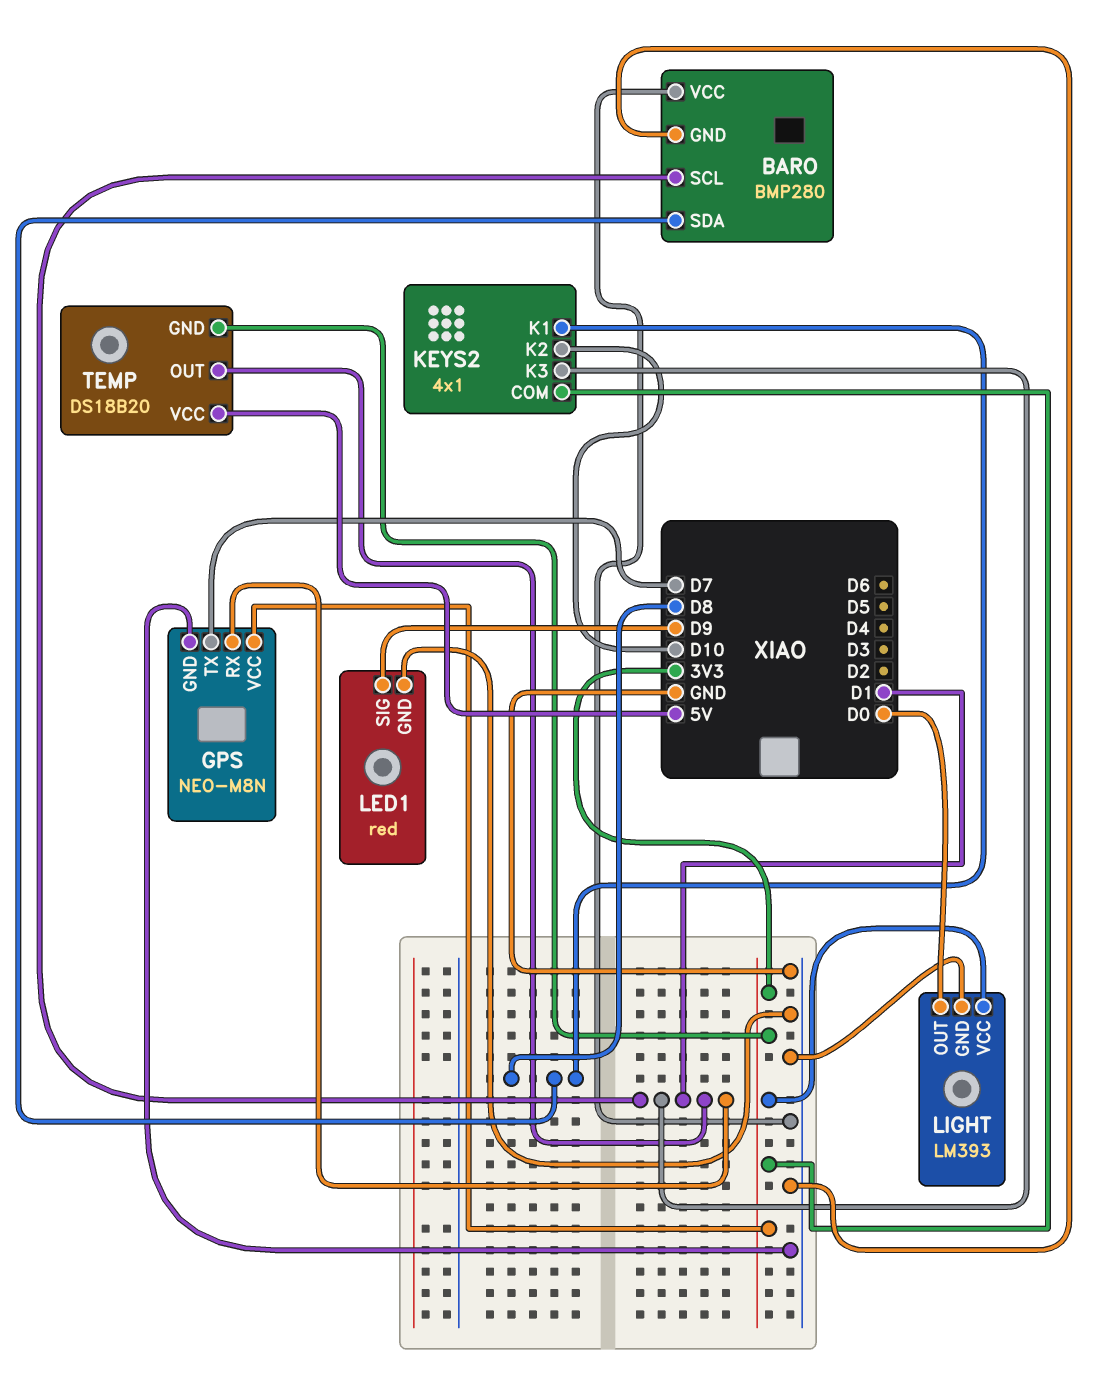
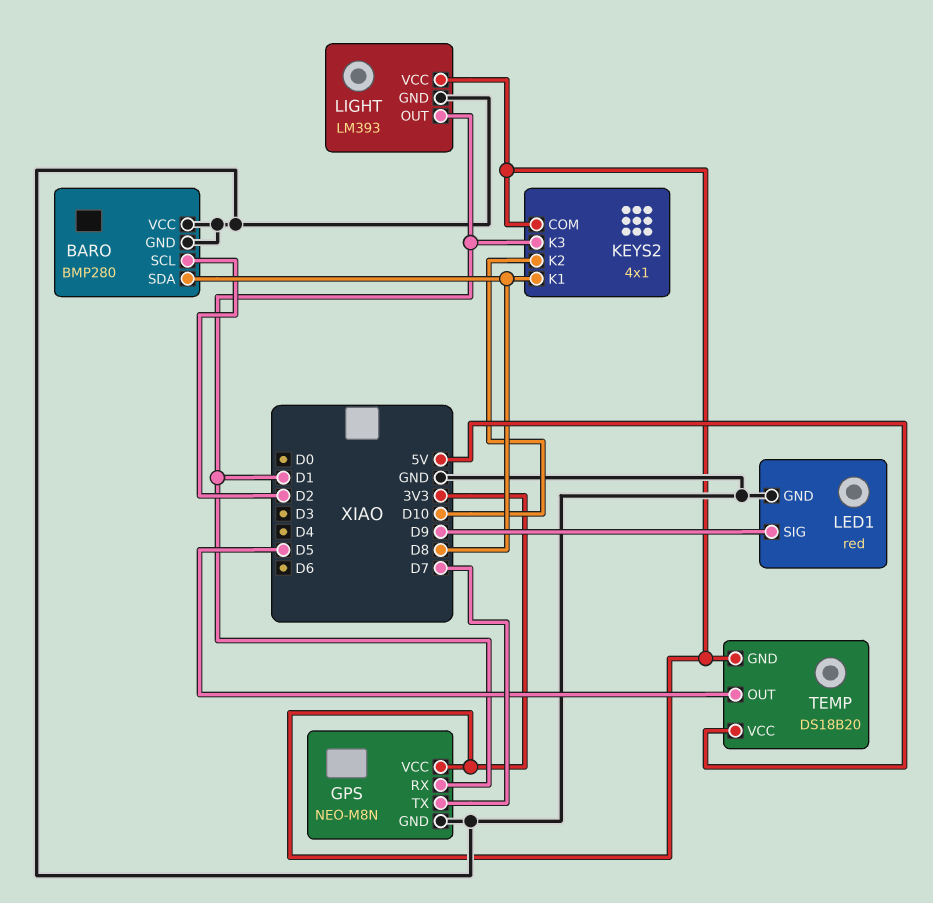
BARO pin SCL: D1 -> D2
LIGHT pin OUT: D0 -> D1
TEMP pin OUT: D1 -> D5

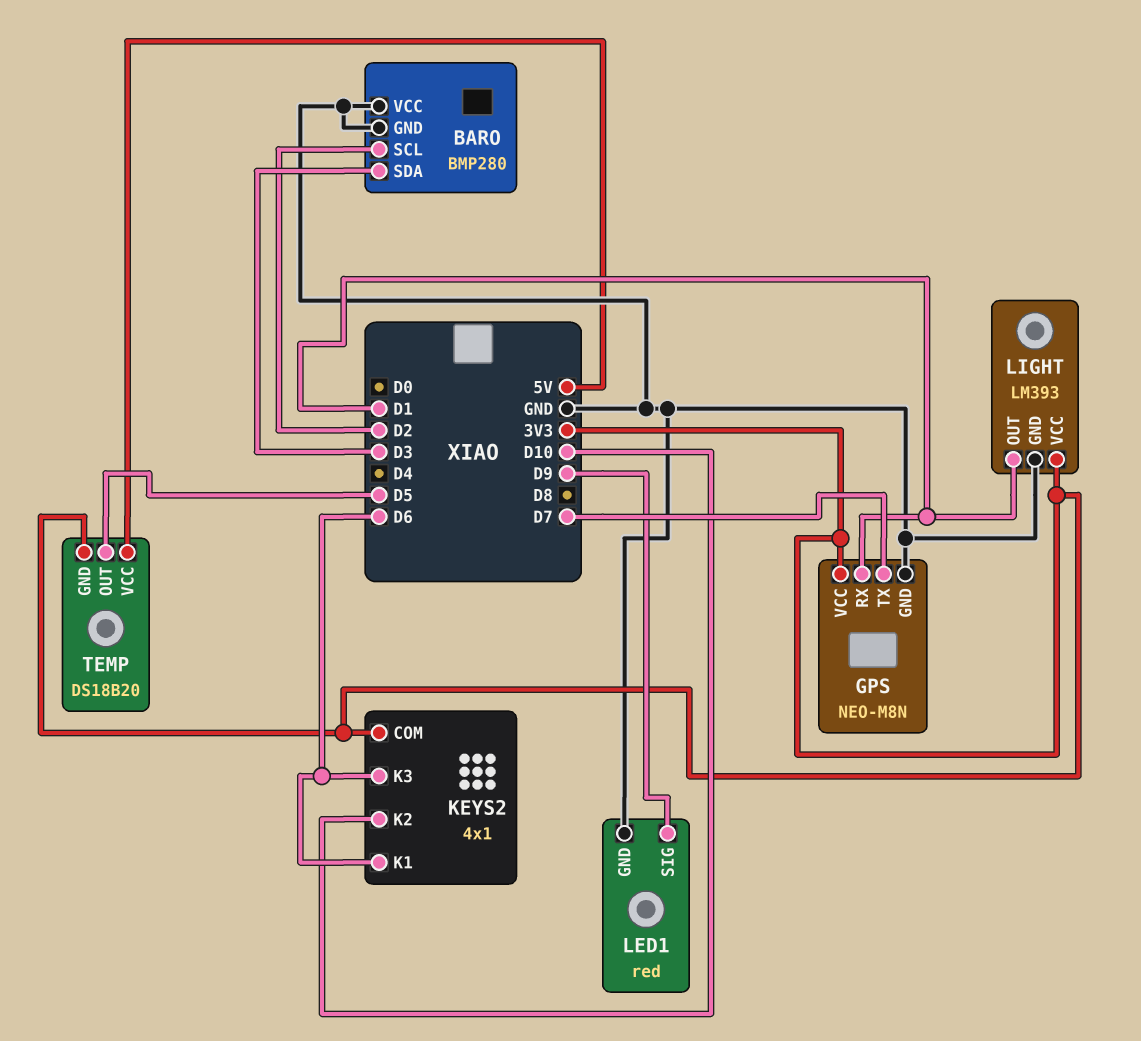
BARO pin SDA: D8 -> D3
KEYS2 pin K1: D8 -> D6
KEYS2 pin K3: D1 -> D6

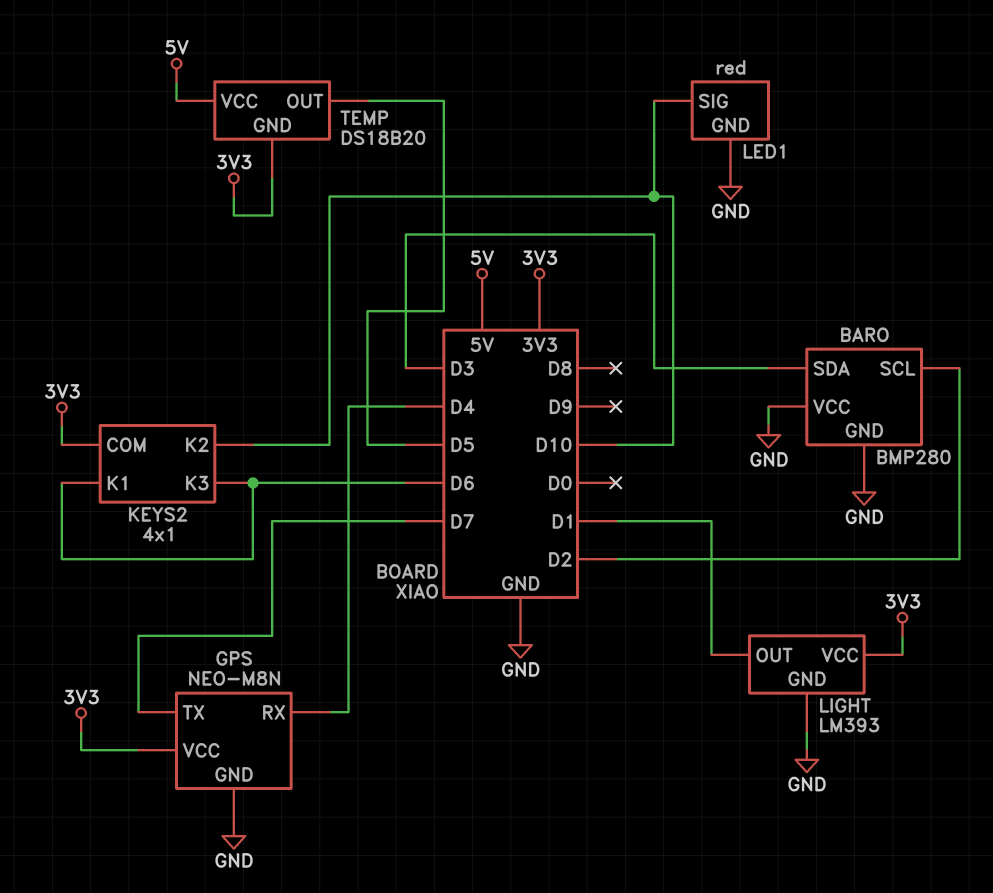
GPS pin RX: D1 -> D4
LED1 pin SIG: D9 -> D10

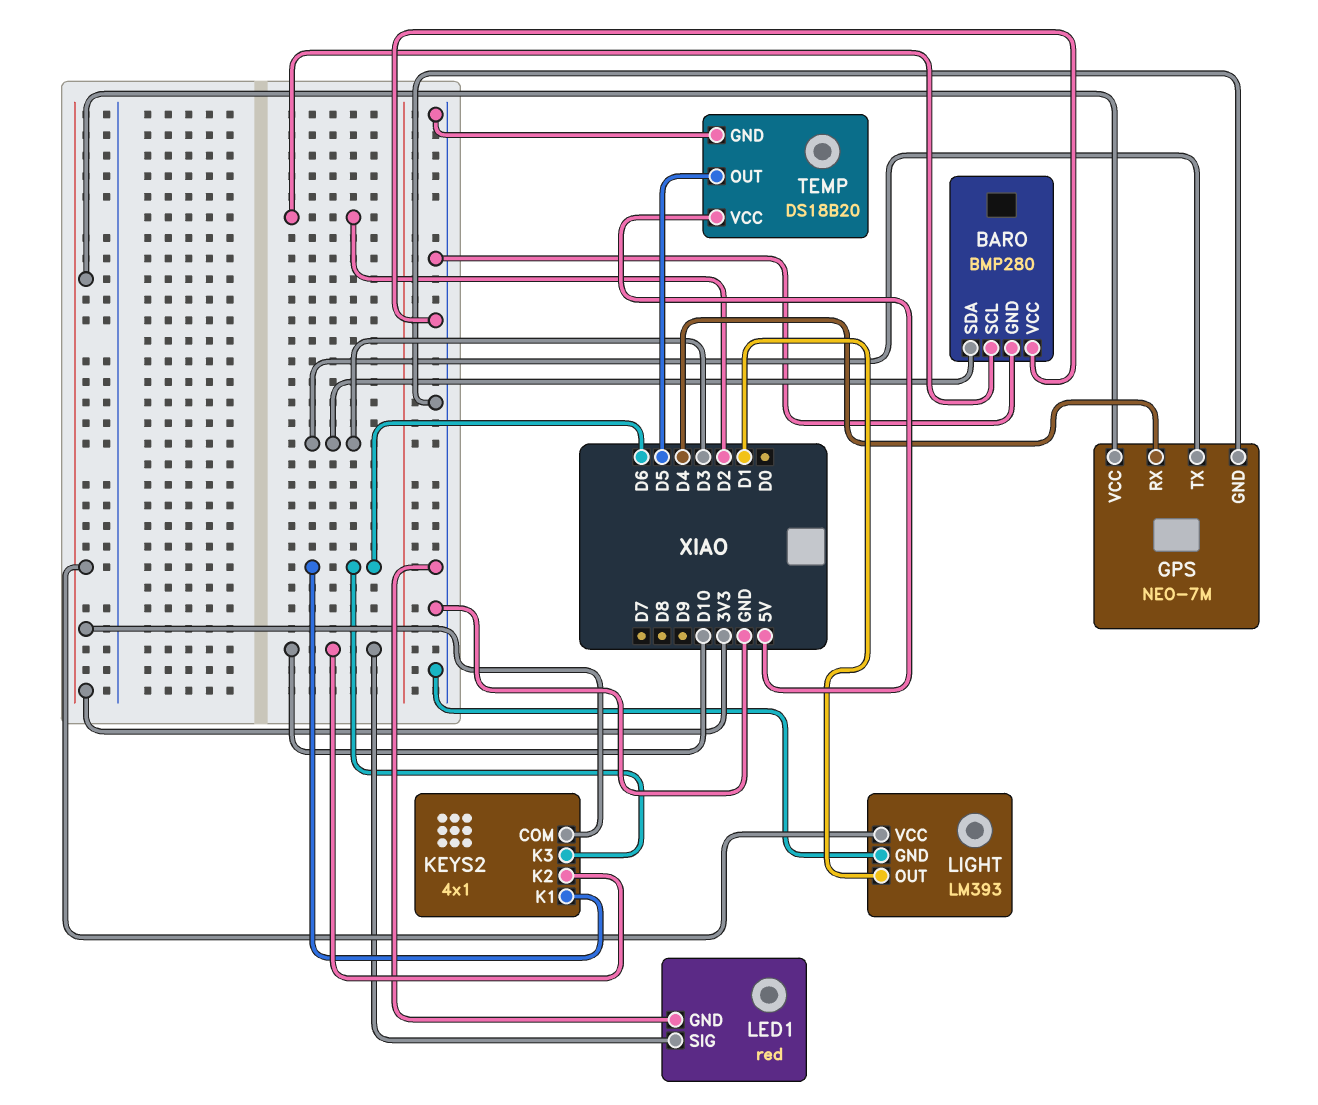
GPS: NEO-M8N -> NEO-7M
GPS pin TX: D7 -> D3
TEMP pin GND: 3V3 -> GND

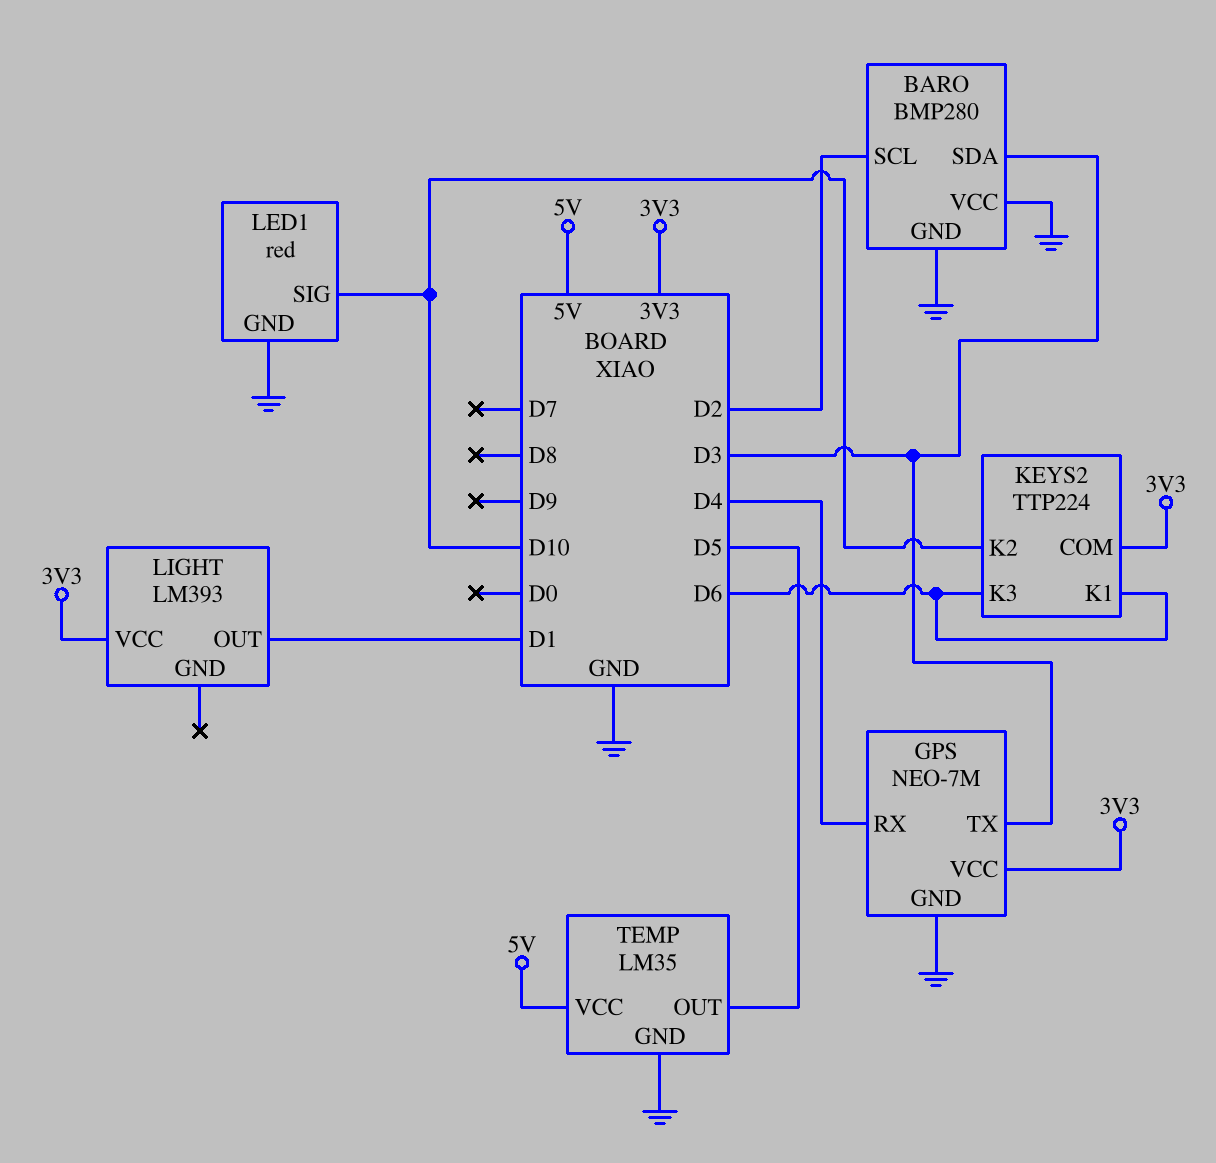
KEYS2: 4x1 -> TTP224
LIGHT pin GND: GND -> none
TEMP: DS18B20 -> LM35

